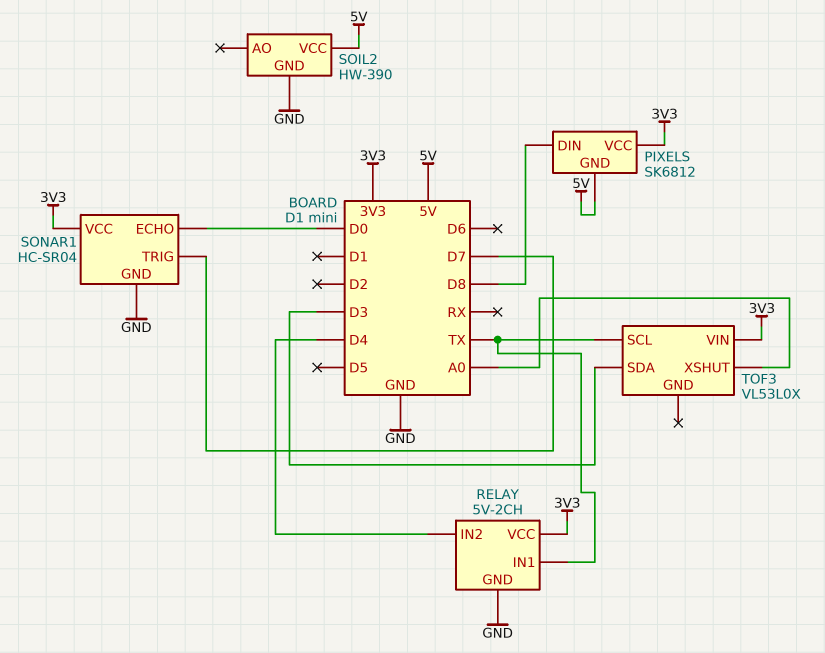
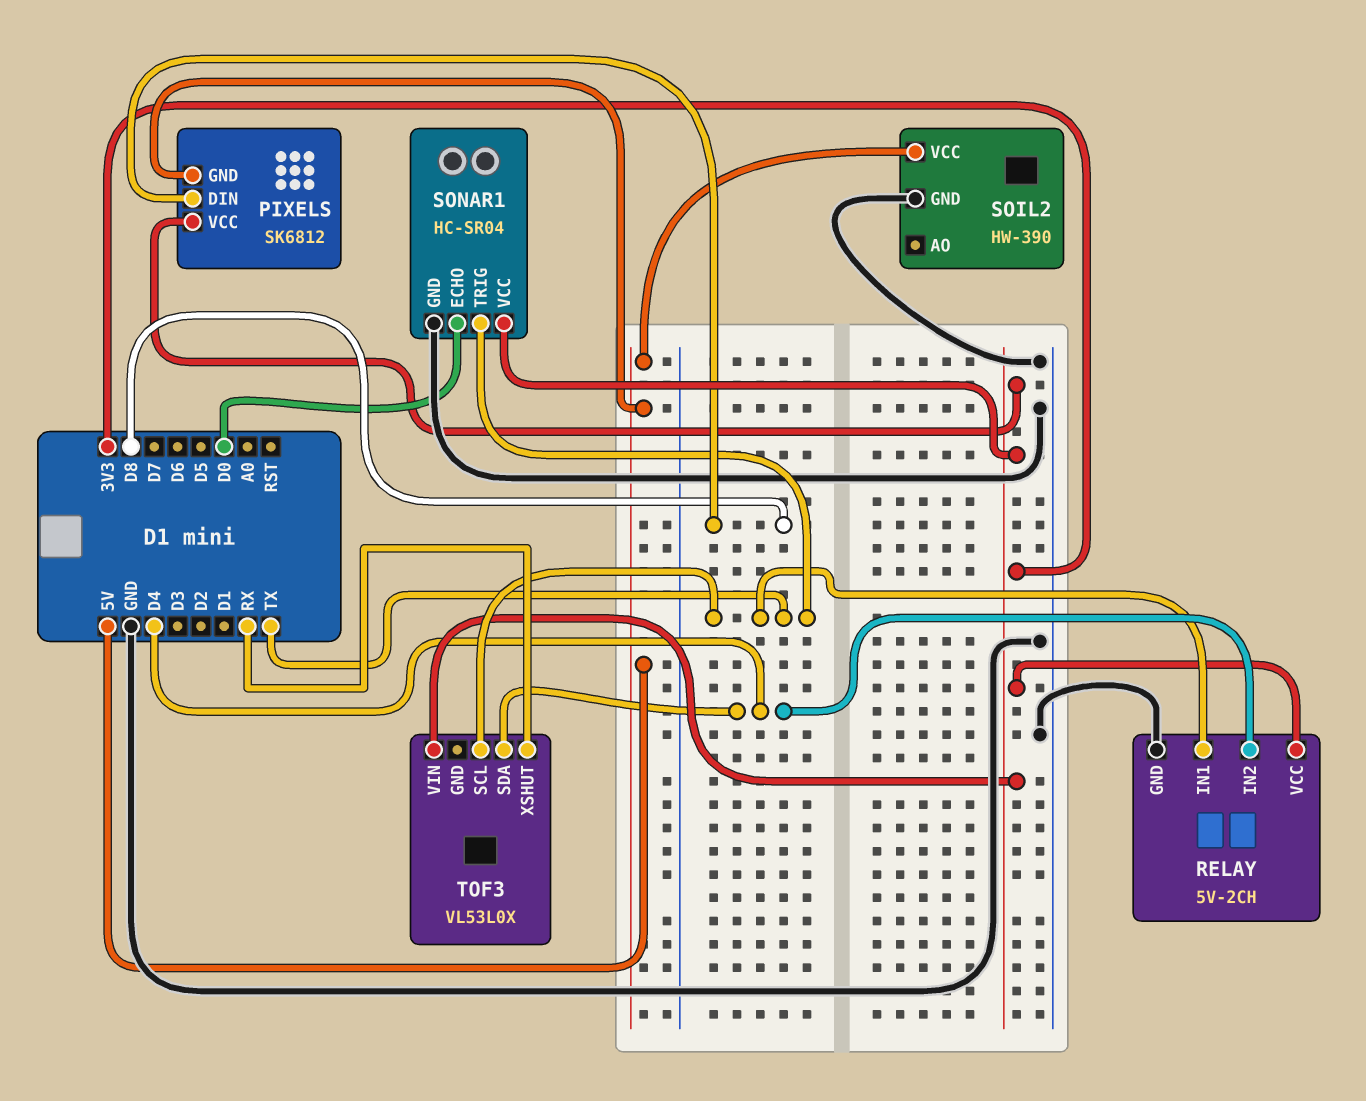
SONAR1 pin TRIG: D7 -> TX
TOF3 pin SDA: D3 -> D4
TOF3 pin XSHUT: A0 -> RX

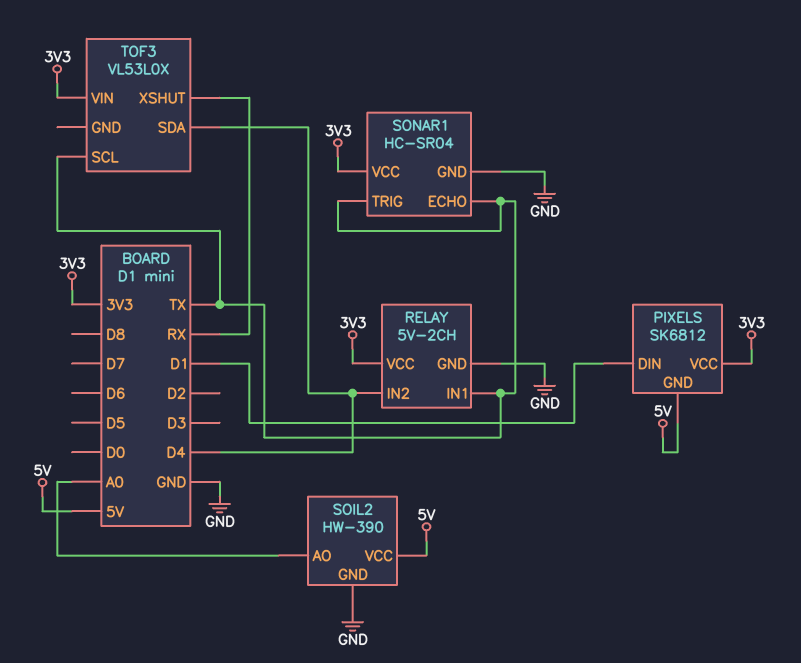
PIXELS pin DIN: D8 -> D1
SOIL2 pin AO: none -> A0
SONAR1 pin ECHO: D0 -> TX

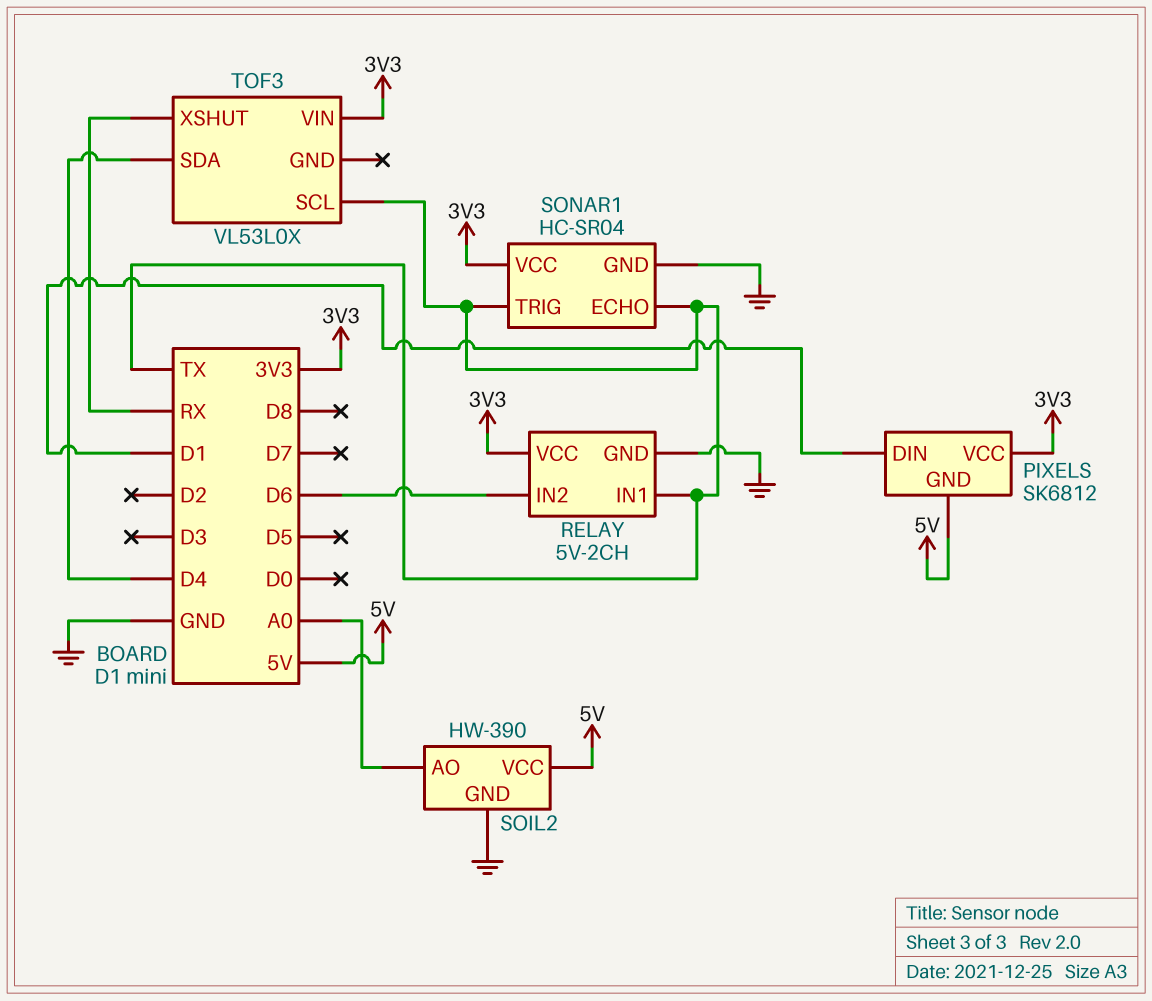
RELAY pin IN2: D4 -> D6

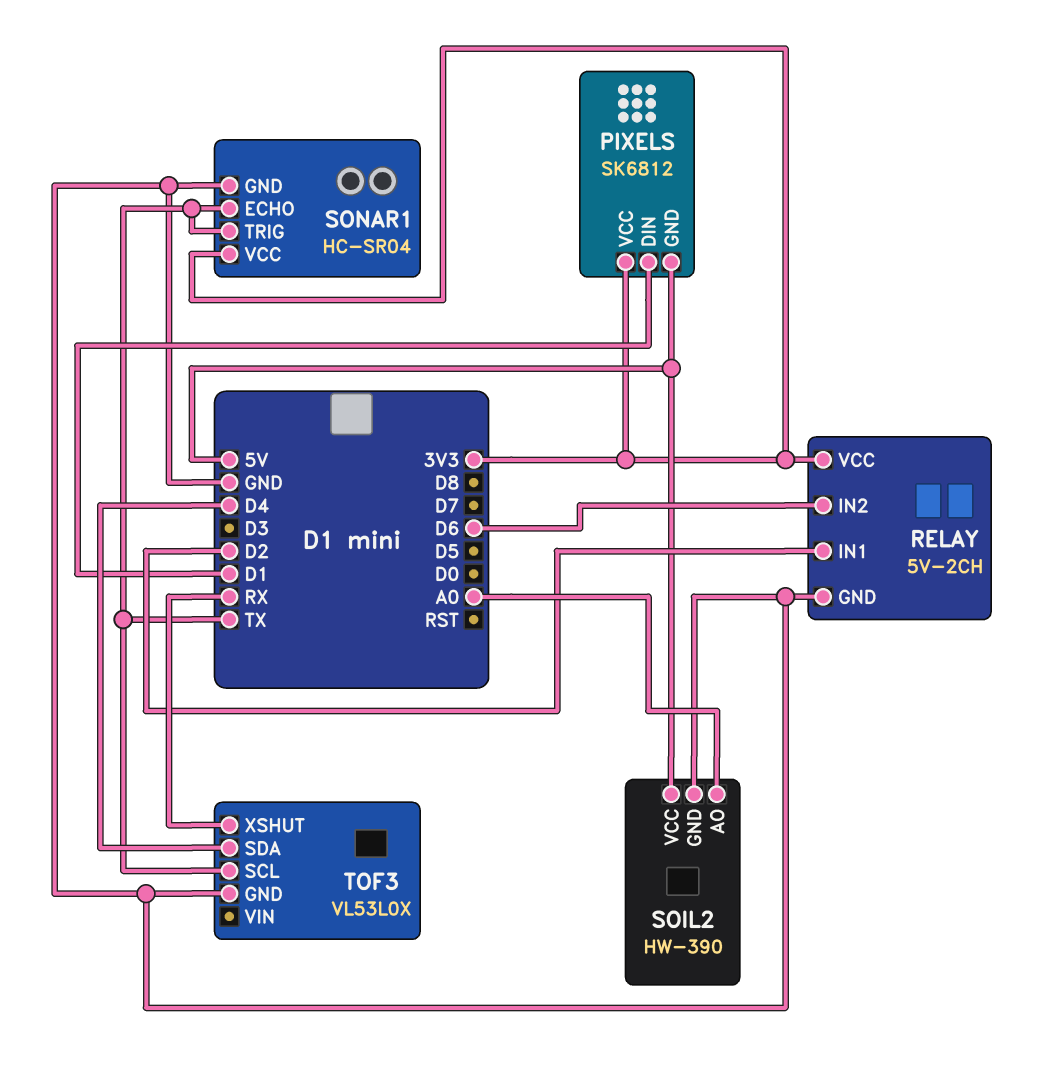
RELAY pin IN1: TX -> D2
TOF3 pin GND: none -> GND
TOF3 pin VIN: 3V3 -> none

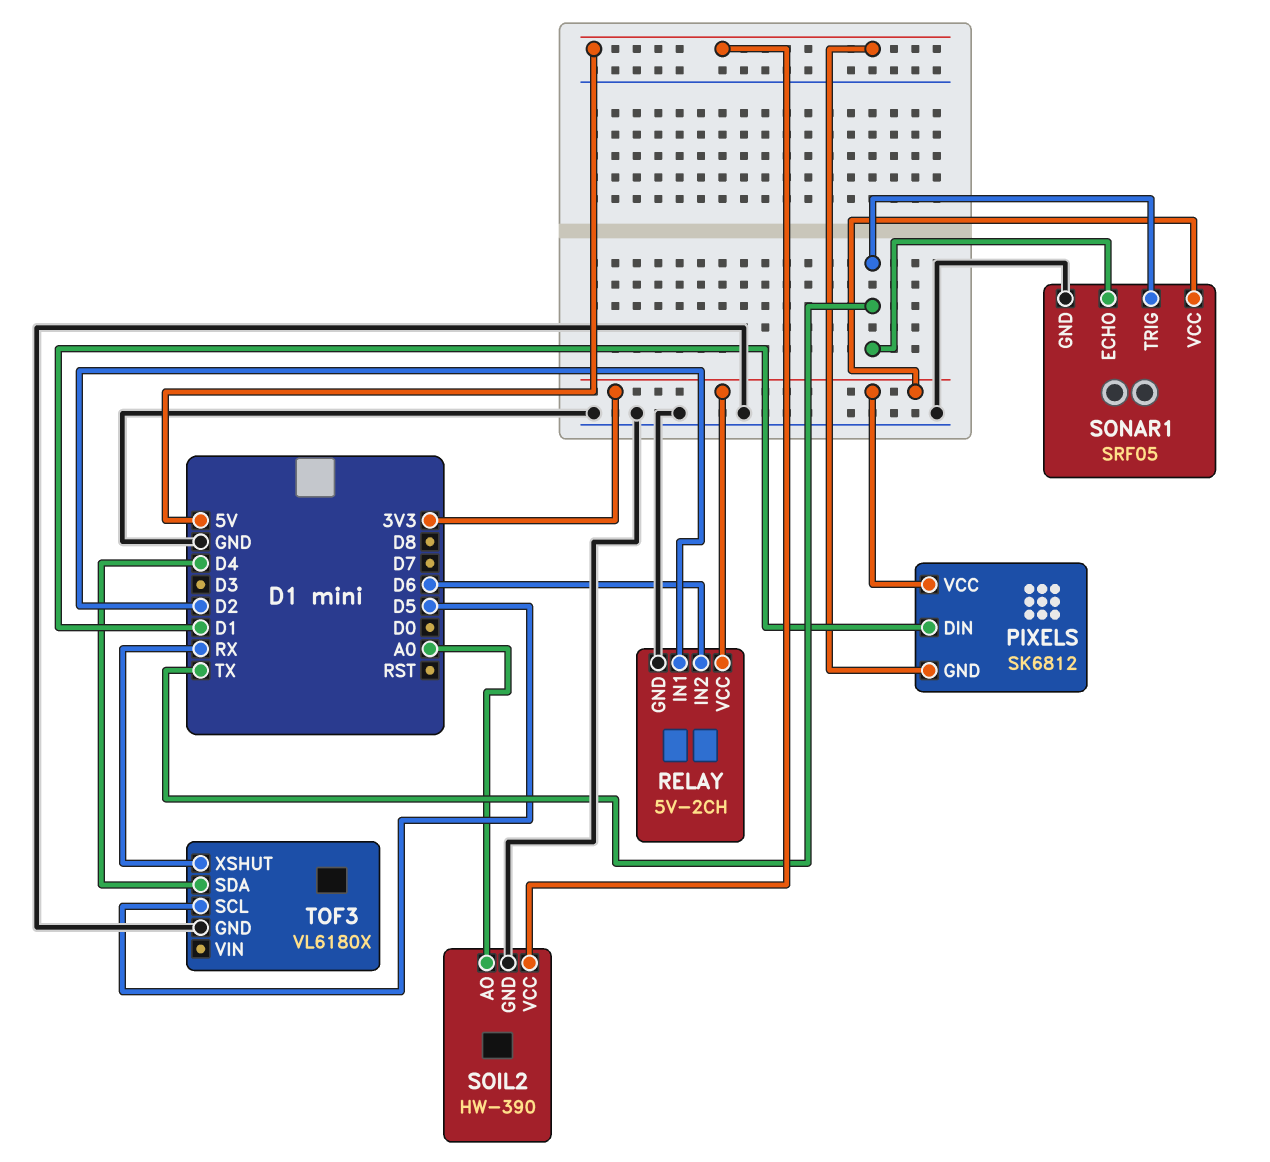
SONAR1: HC-SR04 -> SRF05
TOF3: VL53L0X -> VL6180X
TOF3 pin SCL: TX -> D5

